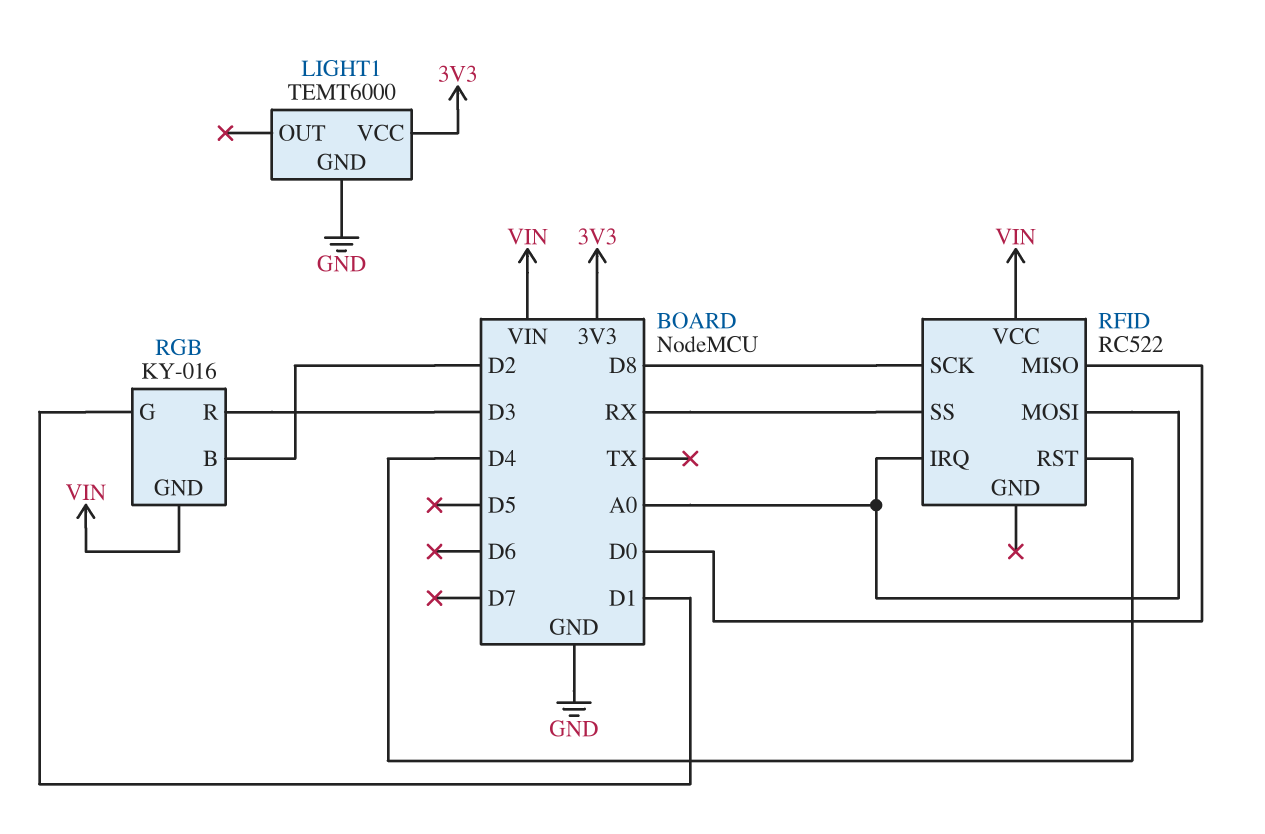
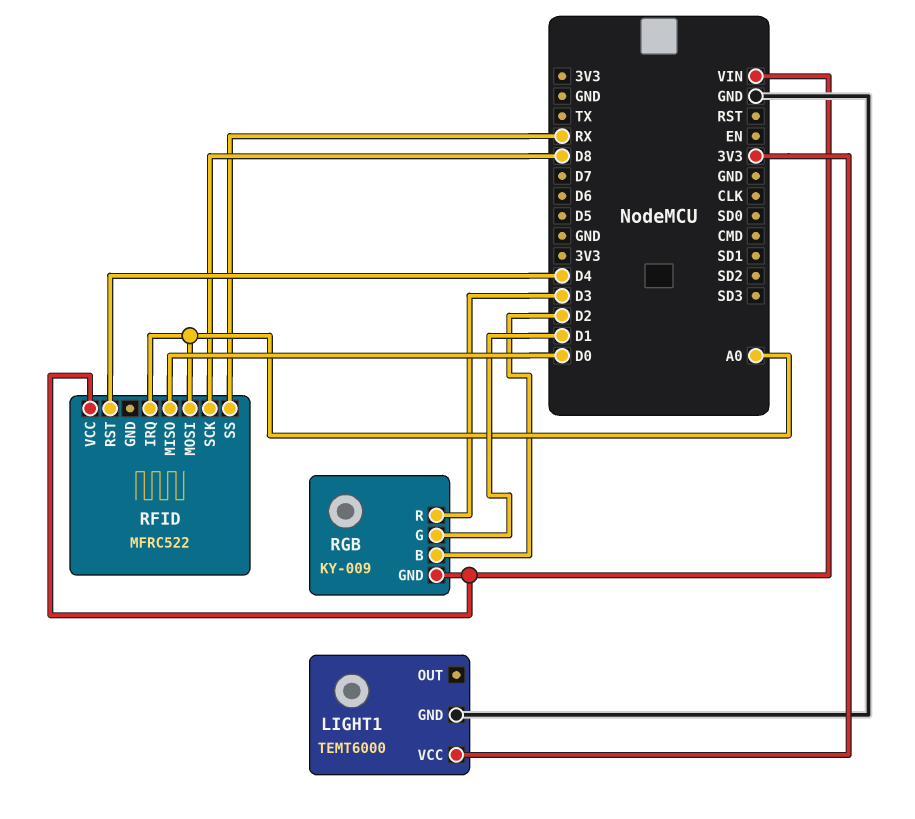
RFID: RC522 -> MFRC522
RGB: KY-016 -> KY-009

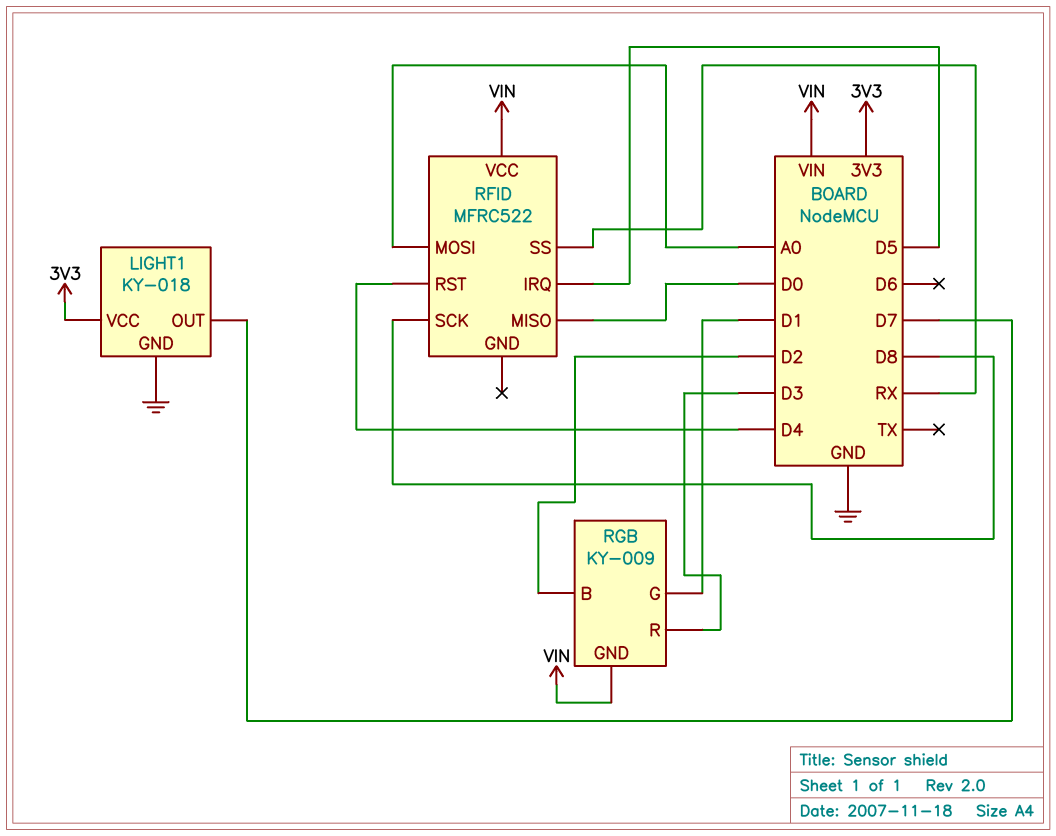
LIGHT1: TEMT6000 -> KY-018
LIGHT1 pin OUT: none -> D7
RFID pin IRQ: A0 -> D5

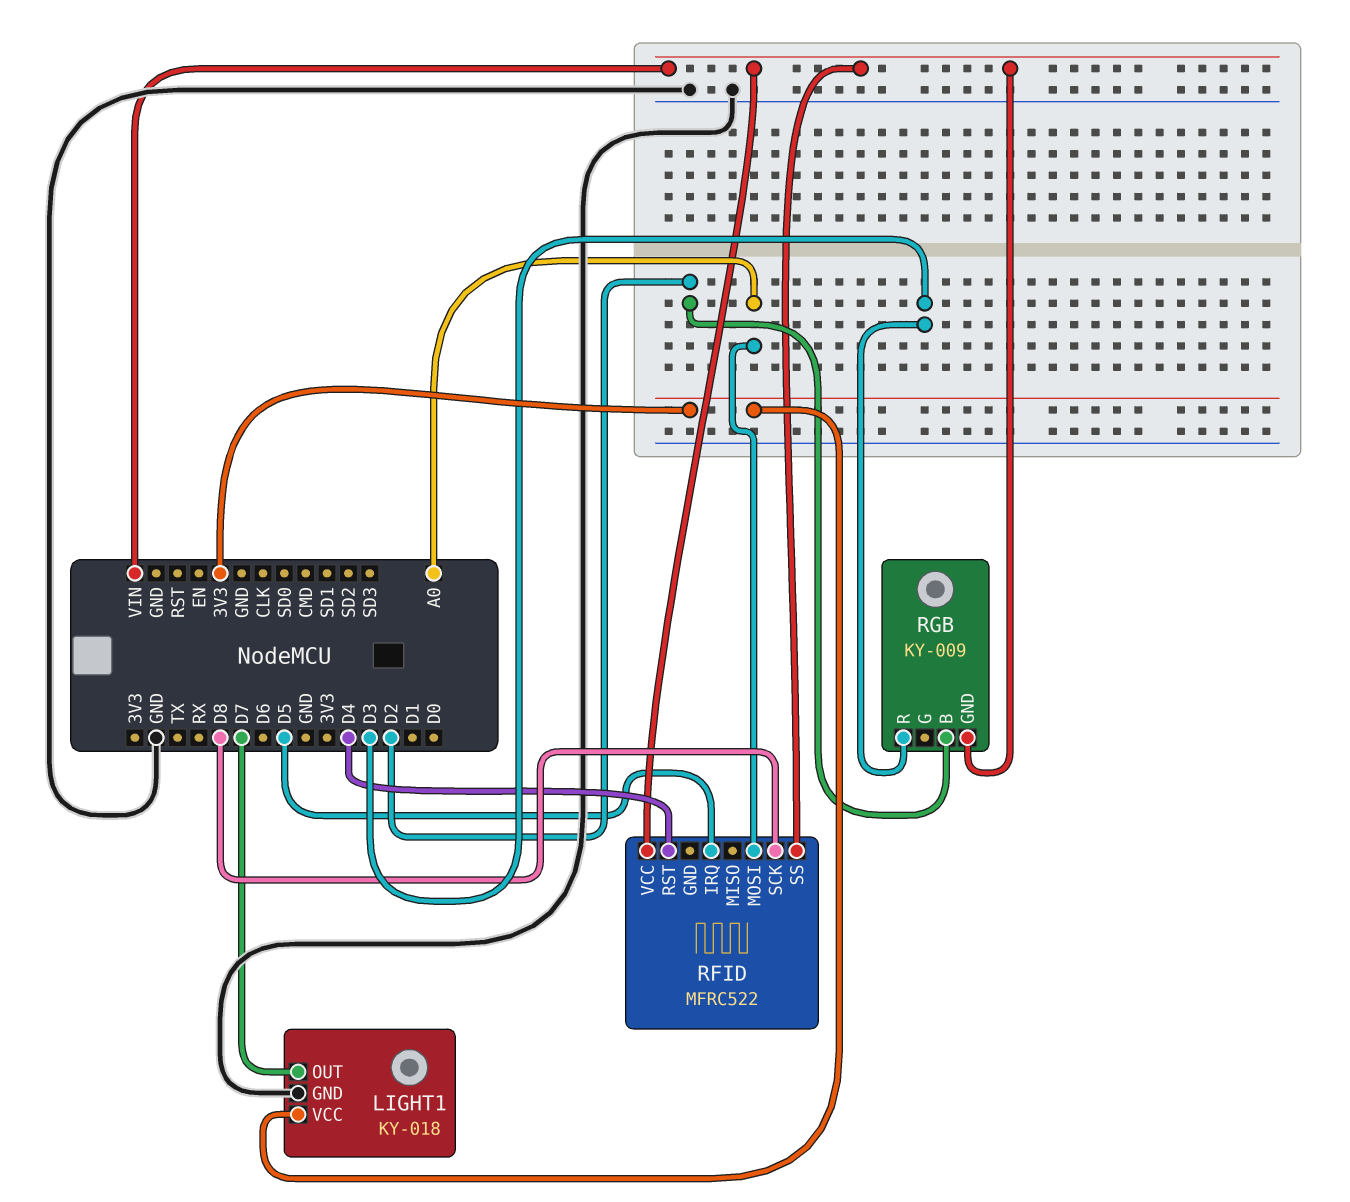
RFID pin MISO: D0 -> none
RFID pin SS: RX -> VIN
RGB pin G: D1 -> none

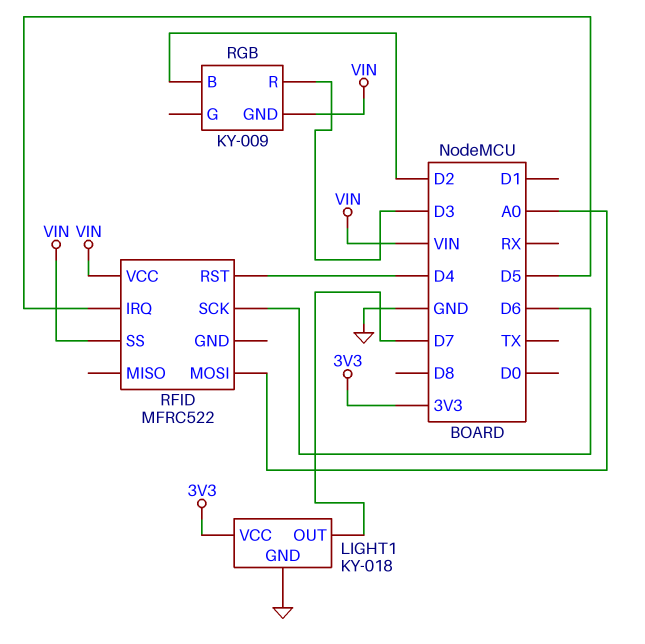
RFID pin SCK: D8 -> D6

